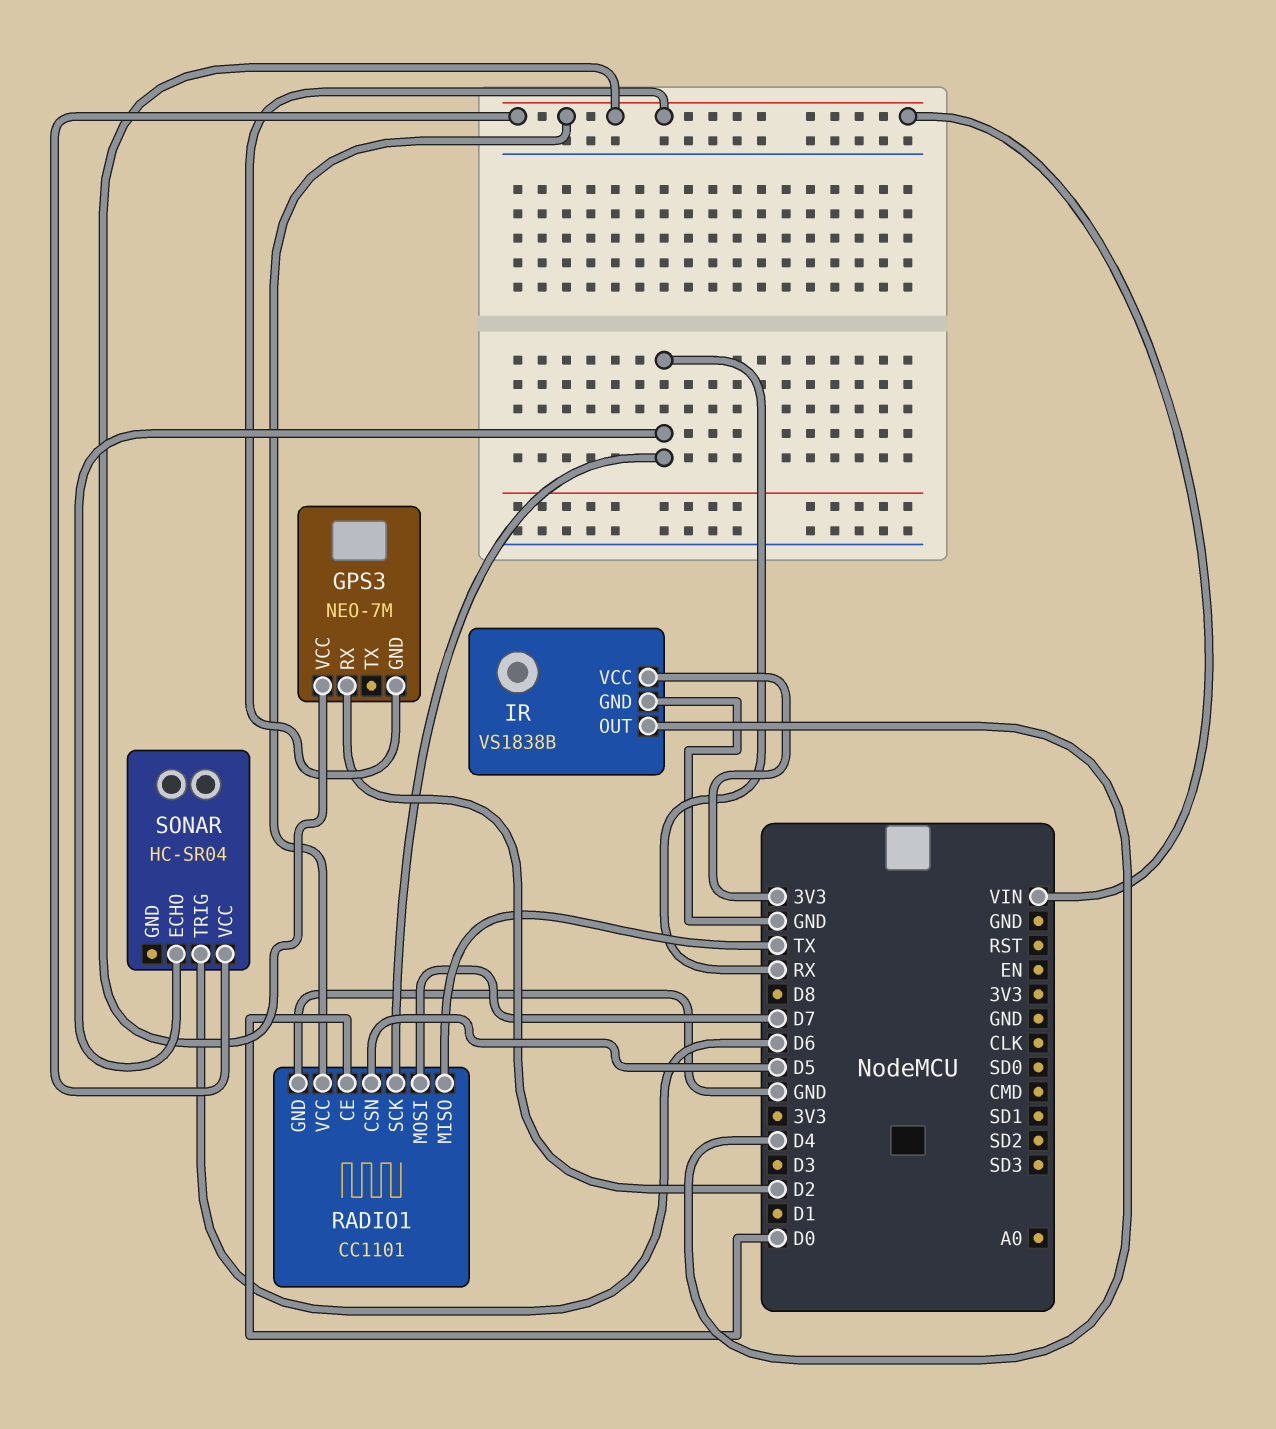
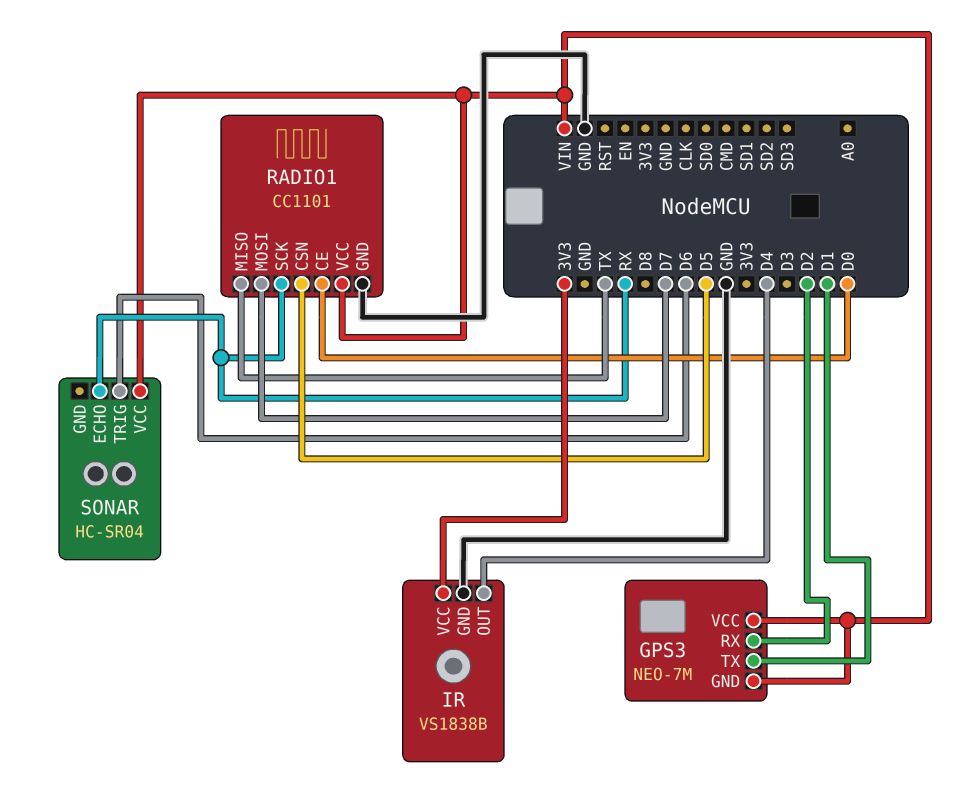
GPS3 pin TX: none -> D1

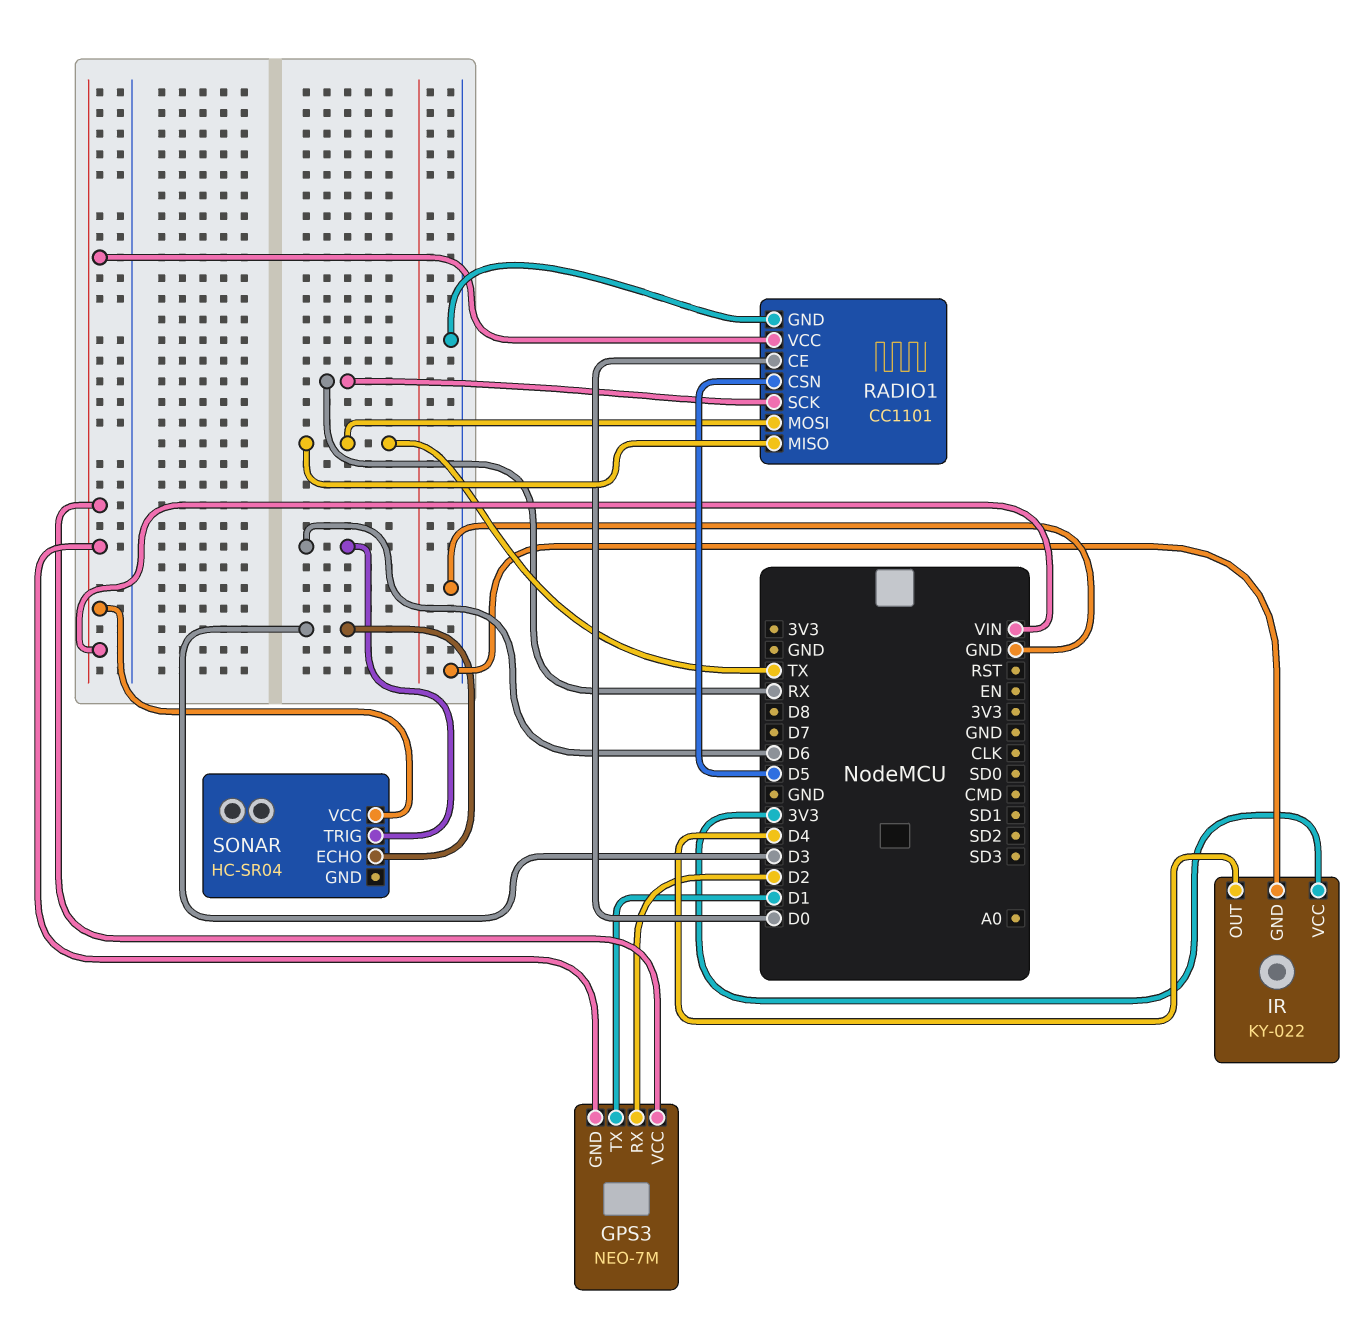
IR: VS1838B -> KY-022
RADIO1 pin MOSI: D7 -> TX
SONAR pin ECHO: RX -> D3

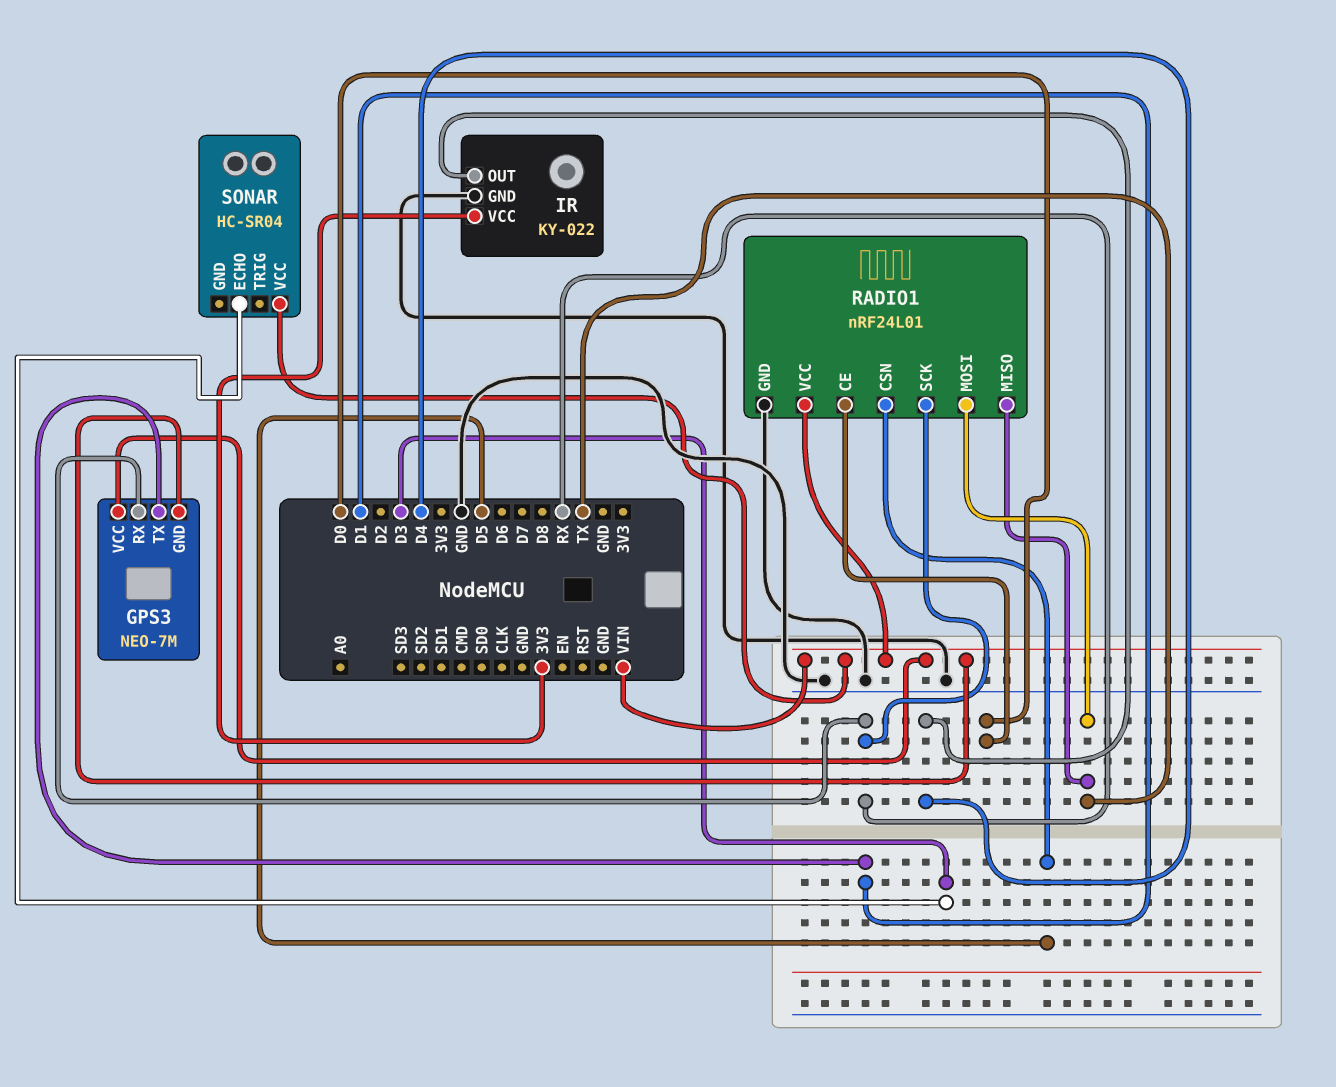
GPS3 pin RX: D2 -> RX
RADIO1: CC1101 -> nRF24L01
SONAR pin TRIG: D6 -> none

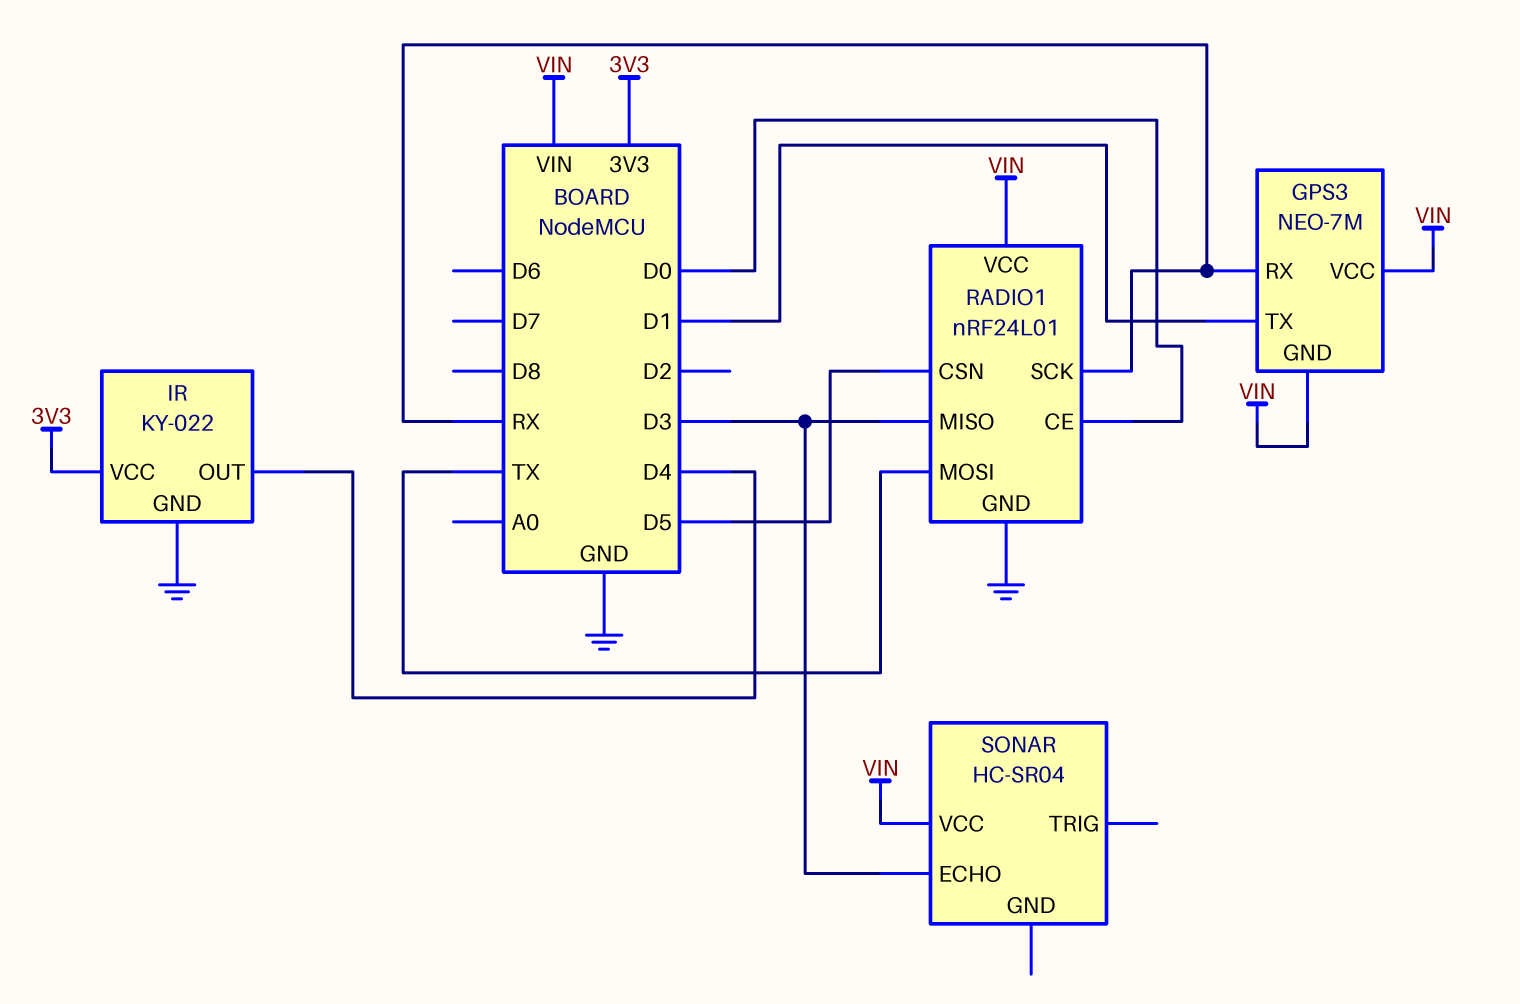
RADIO1 pin MISO: TX -> D3

